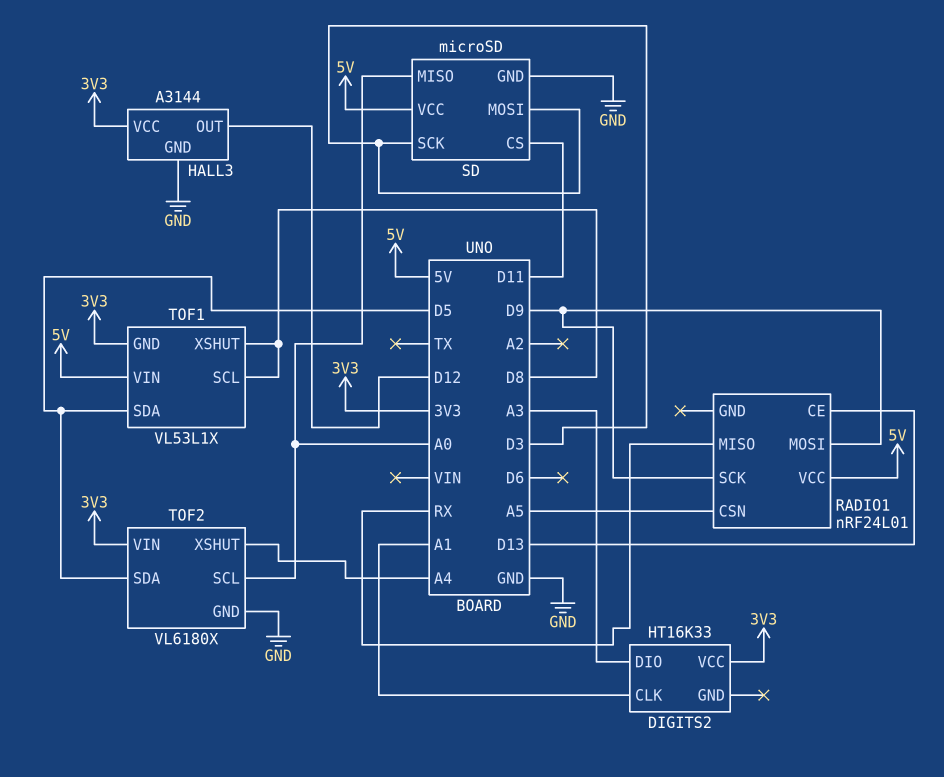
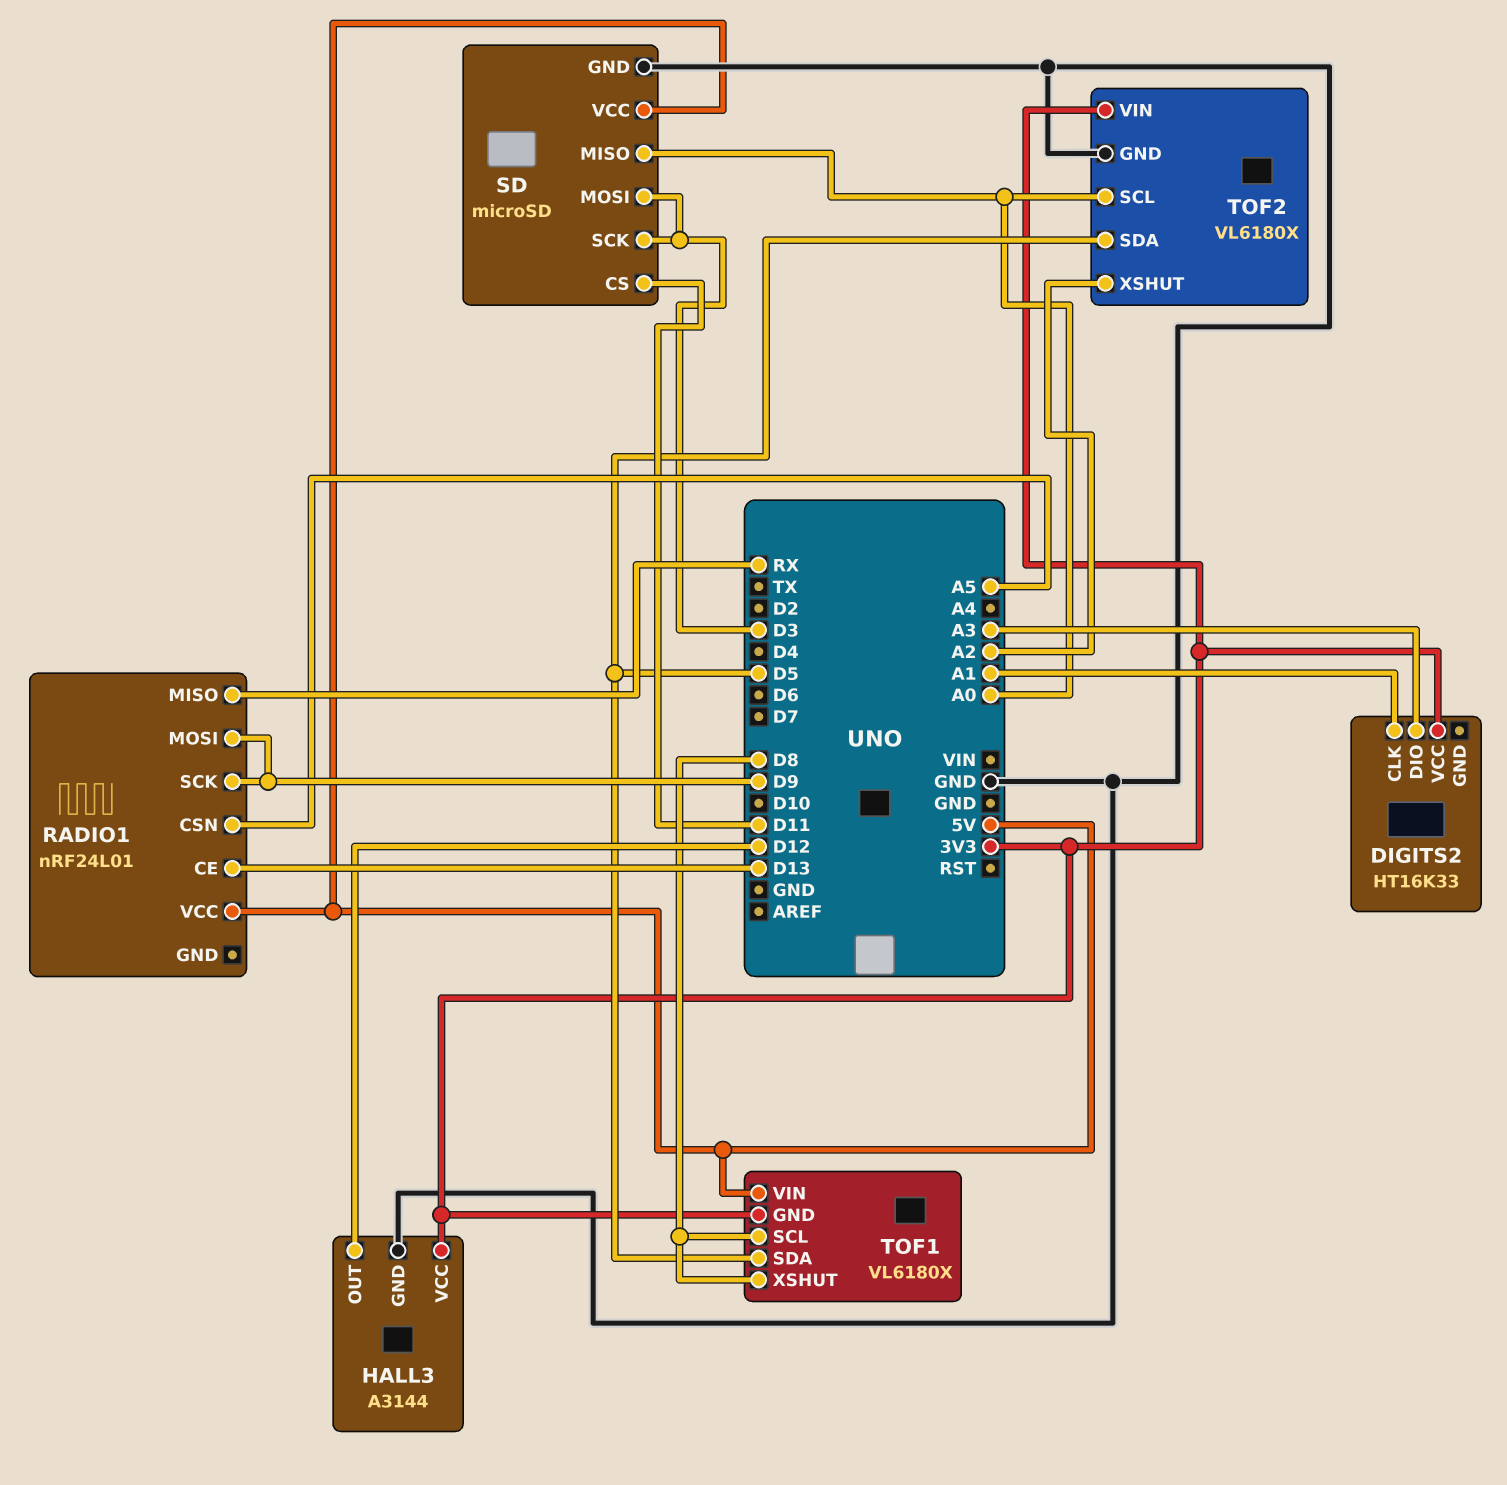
TOF1: VL53L1X -> VL6180X
TOF2 pin XSHUT: A4 -> A2

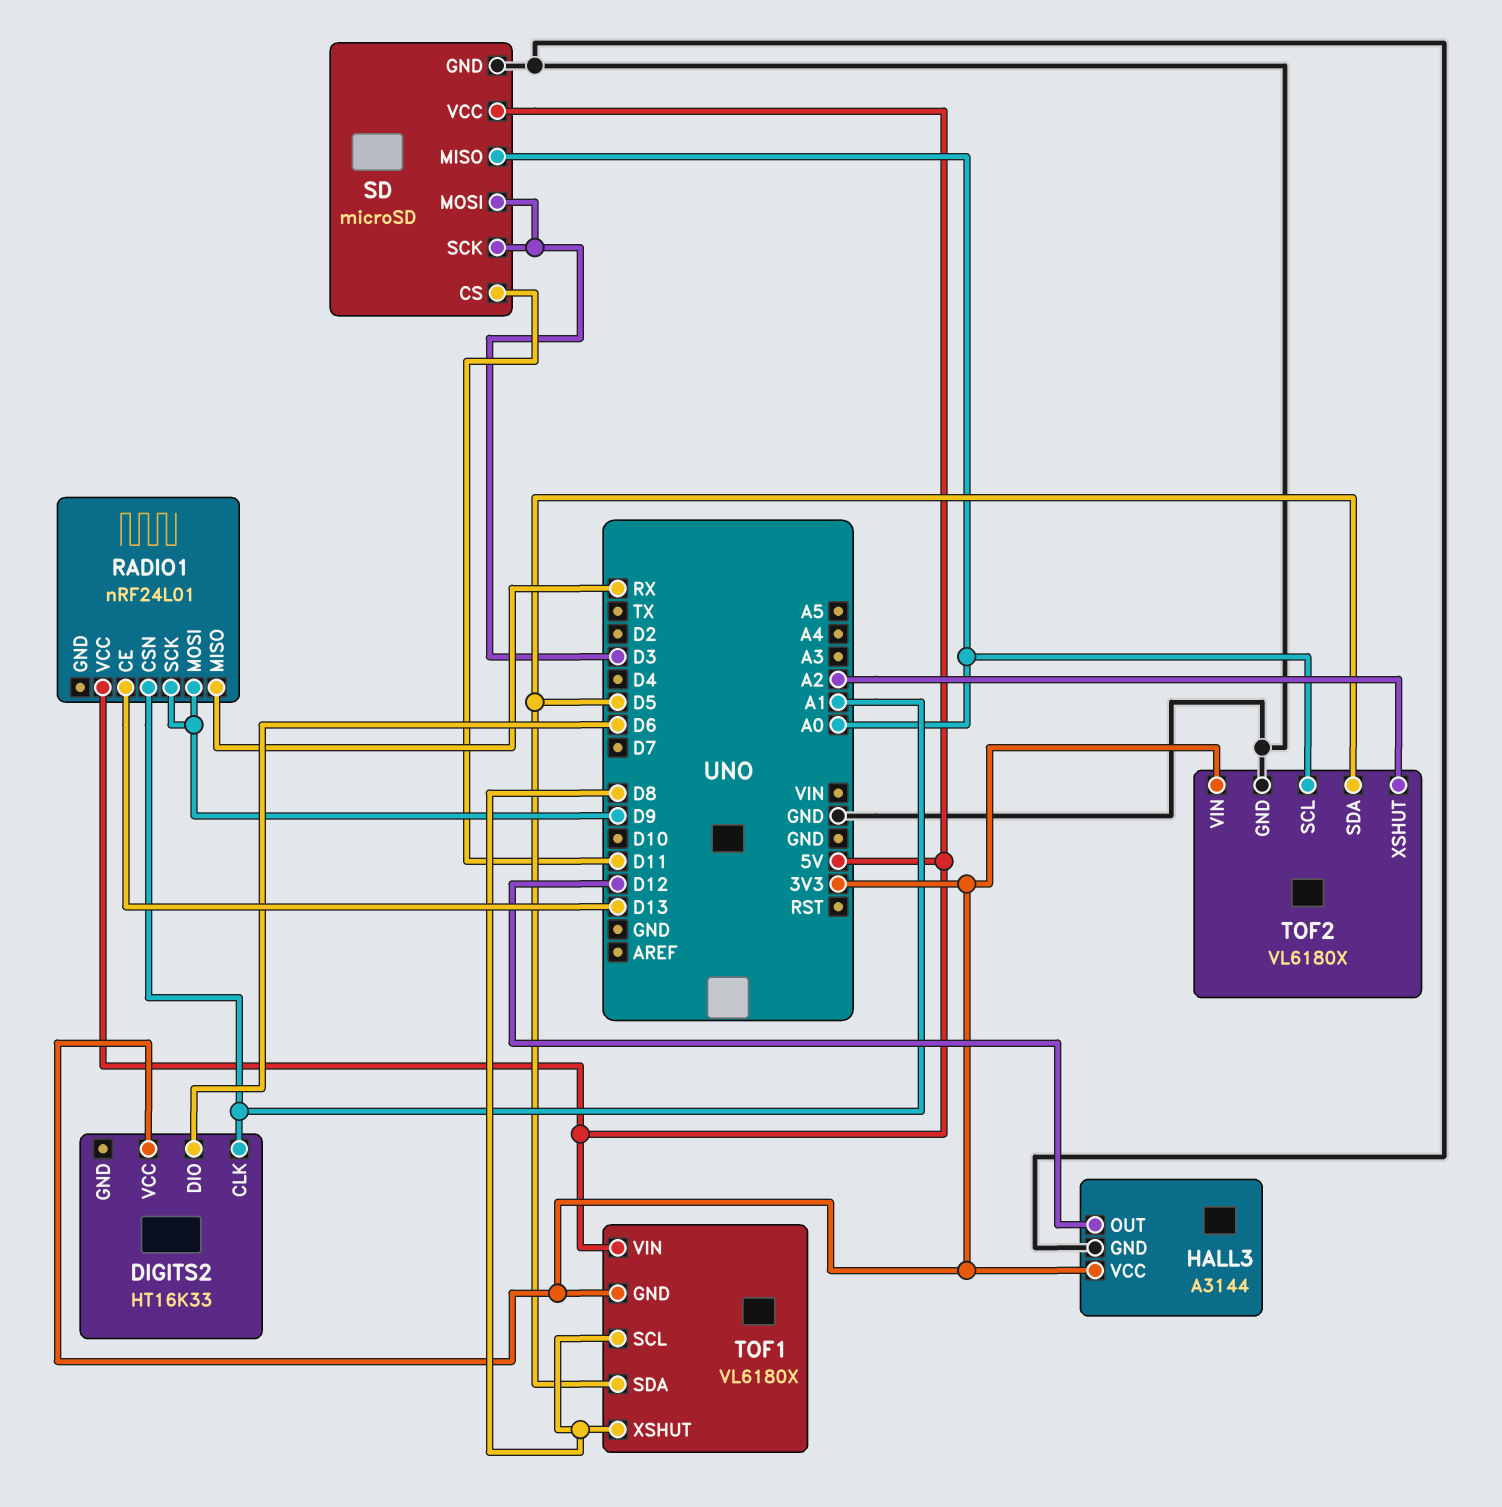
DIGITS2 pin DIO: A3 -> D6
RADIO1 pin CSN: A5 -> A1

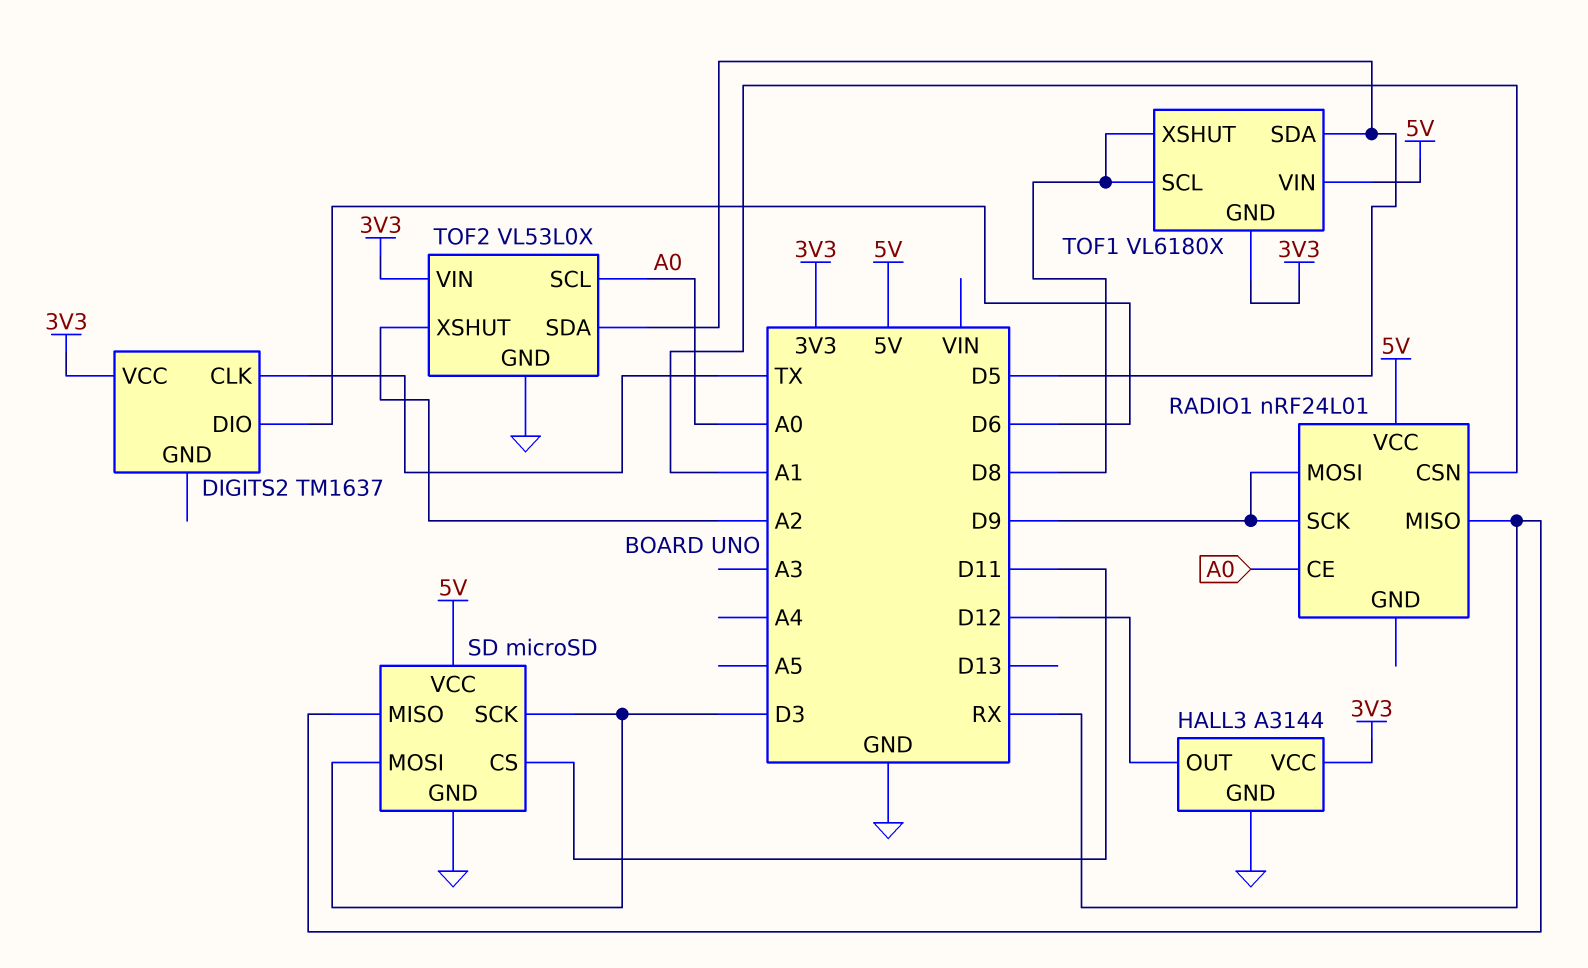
DIGITS2: HT16K33 -> TM1637
DIGITS2 pin CLK: A1 -> TX
RADIO1 pin CE: D13 -> A0
SD pin MISO: A0 -> RX
TOF2: VL6180X -> VL53L0X

